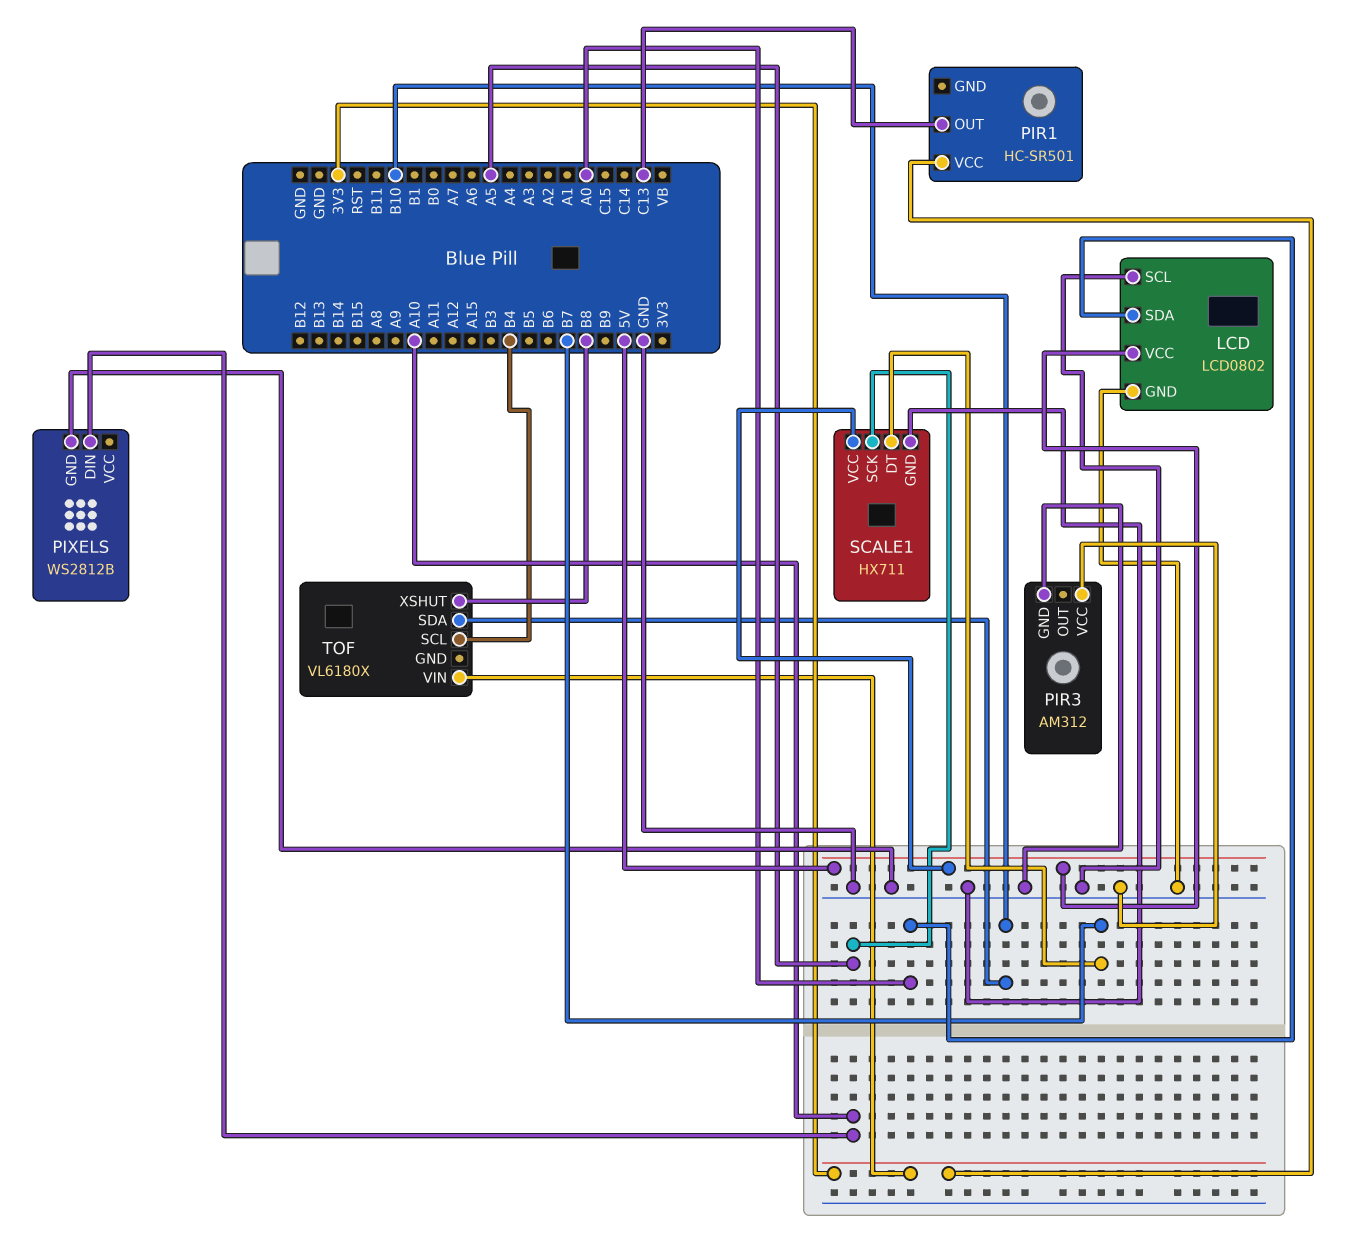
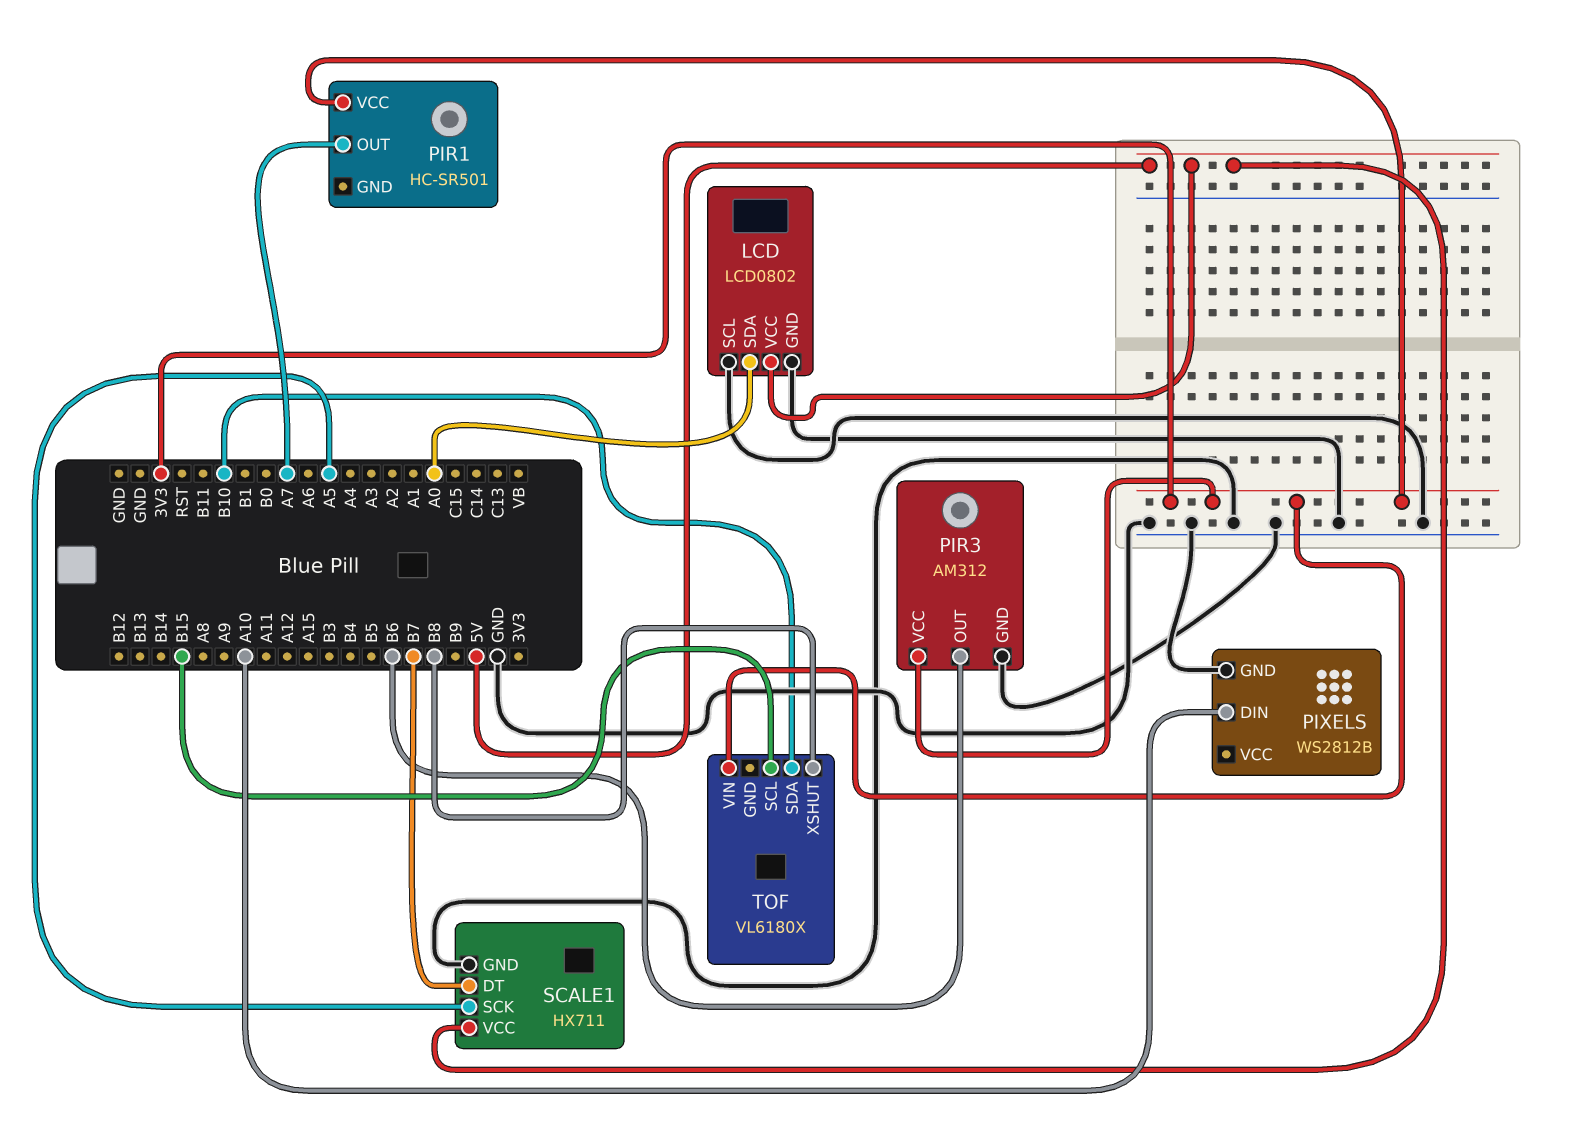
PIR1 pin OUT: C13 -> A7
PIR3 pin OUT: none -> B6
PIR3 pin VCC: GND -> 3V3
TOF pin SCL: B4 -> B15

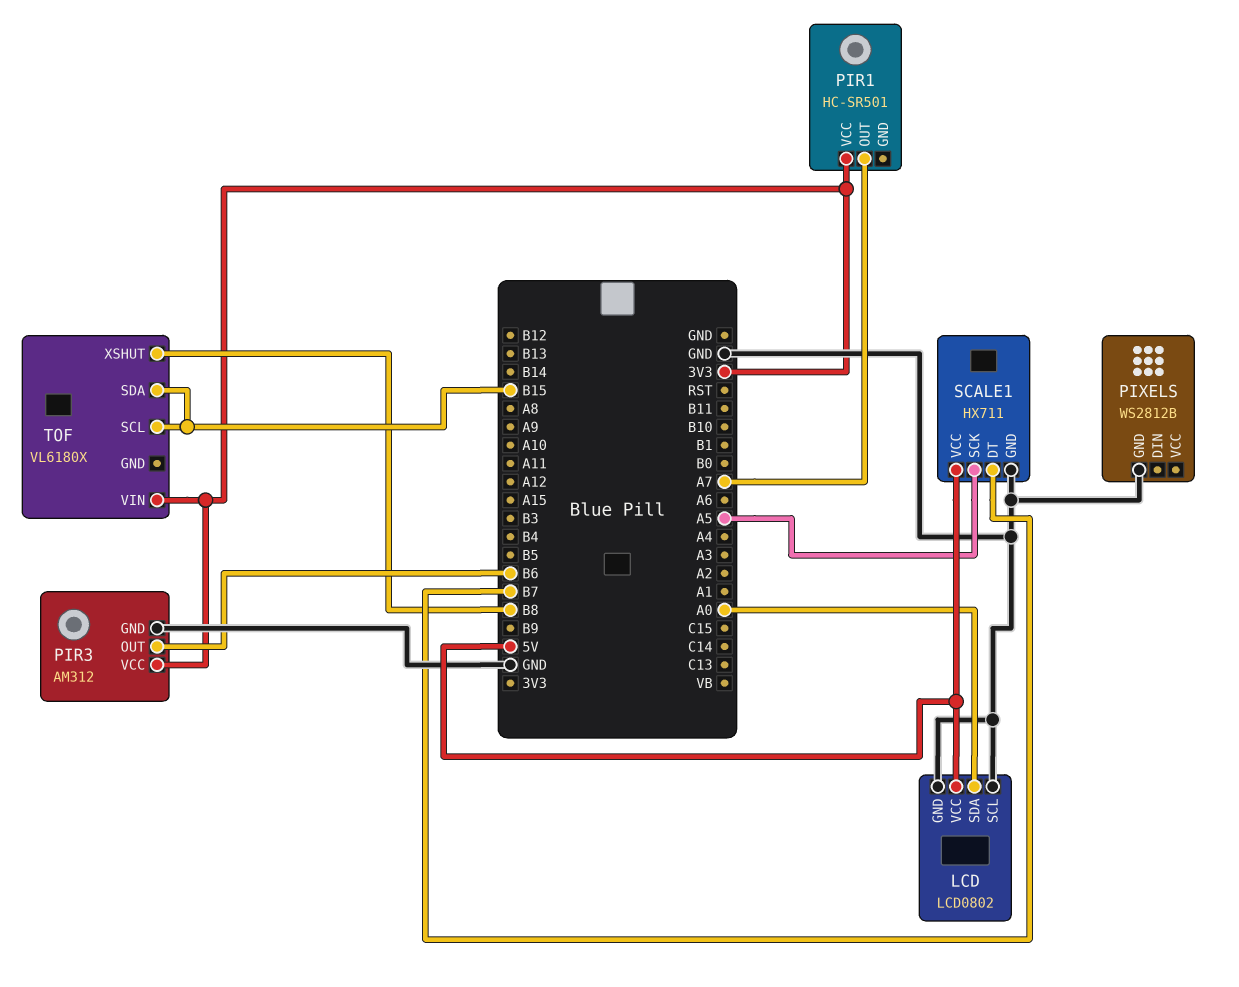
PIXELS pin DIN: A10 -> none
TOF pin SDA: B10 -> B15

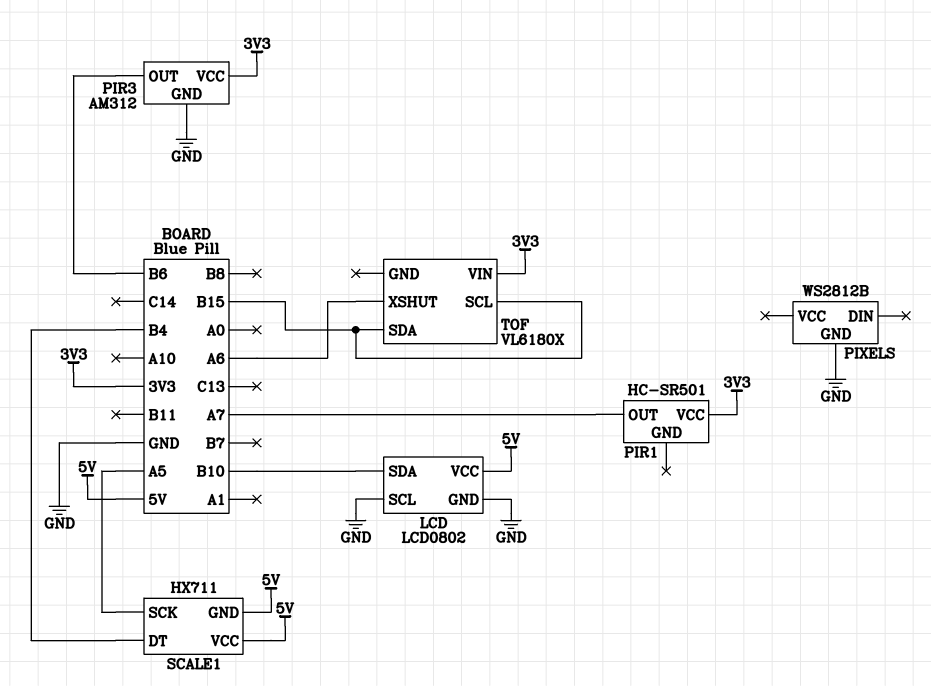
LCD pin SDA: A0 -> B10
SCALE1 pin DT: B7 -> B4
SCALE1 pin GND: GND -> 5V
TOF pin XSHUT: B8 -> A6

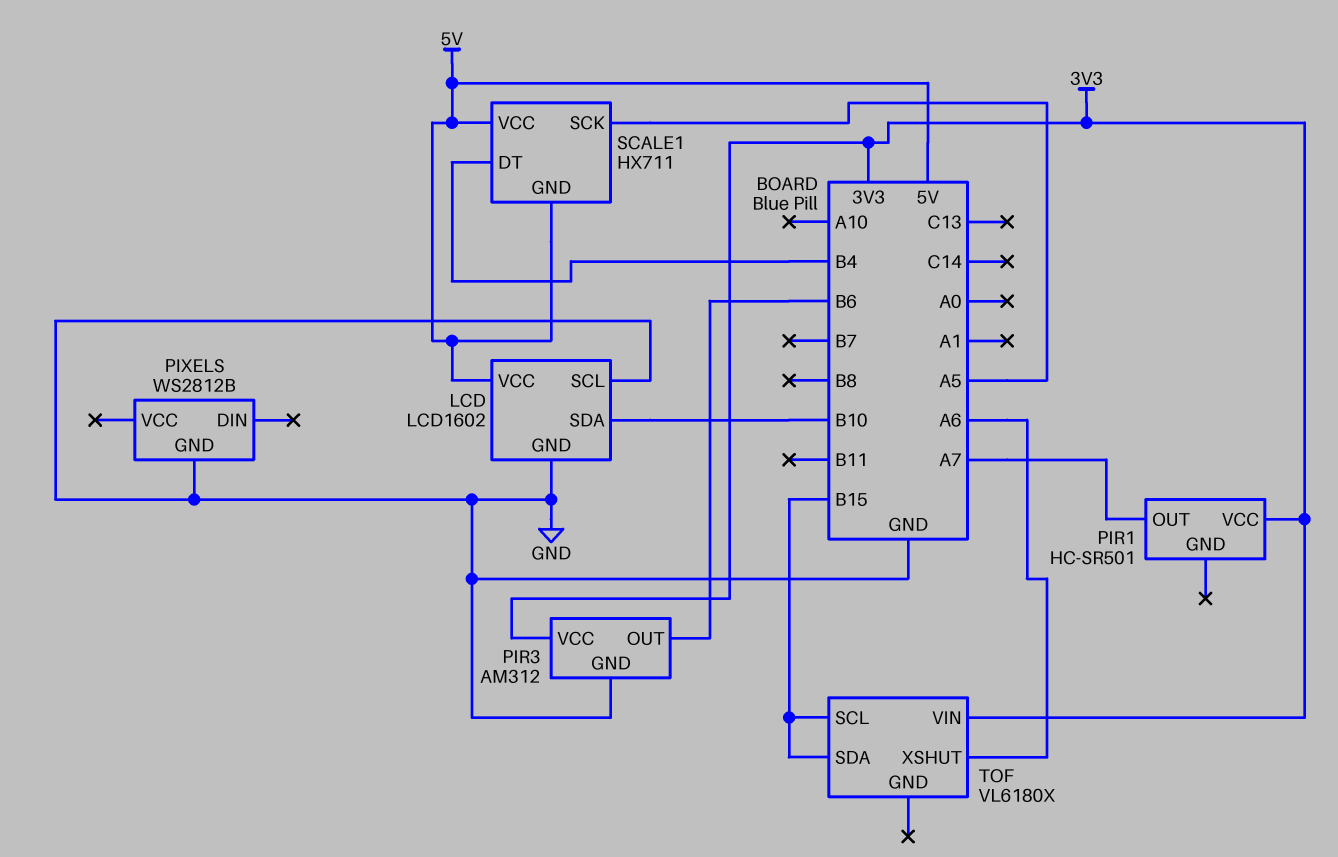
LCD: LCD0802 -> LCD1602

